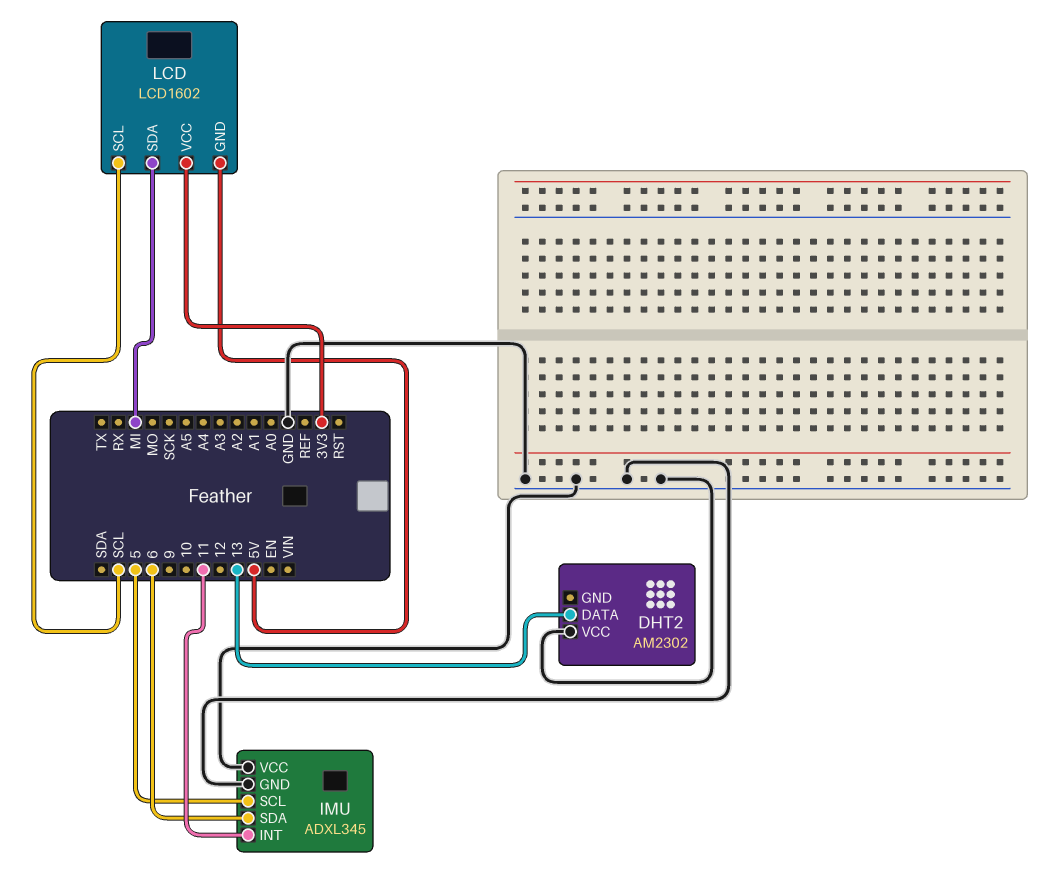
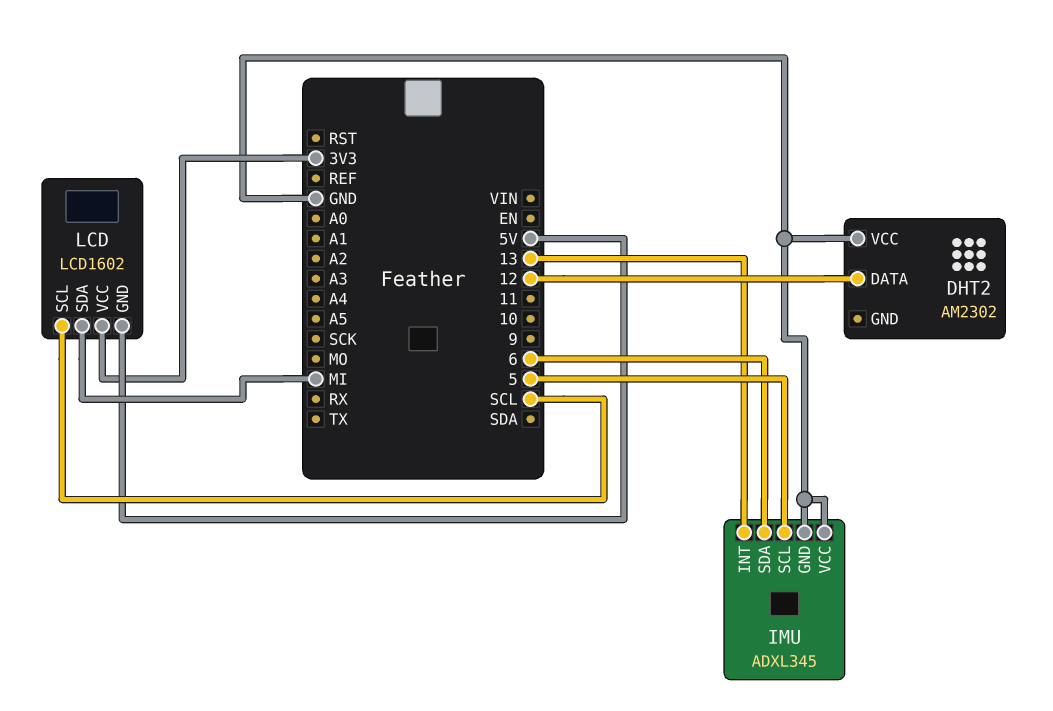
DHT2 pin DATA: 13 -> 12
IMU pin INT: 11 -> 13

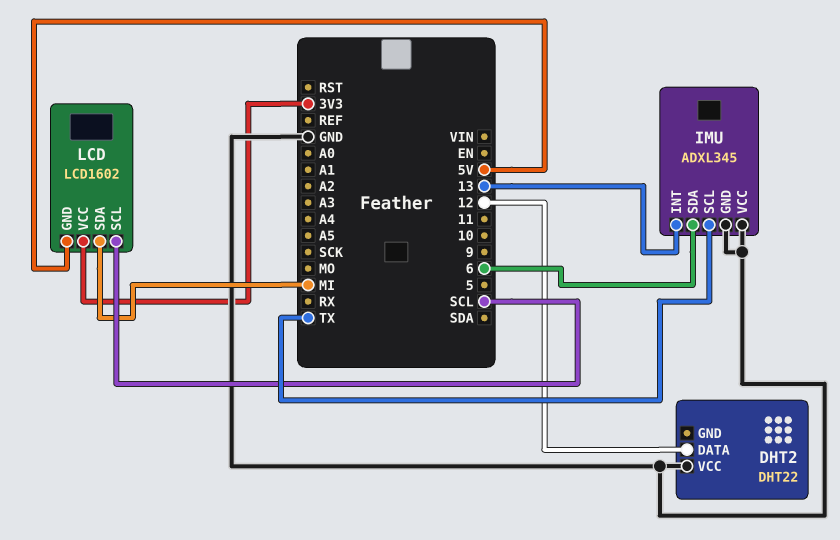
DHT2: AM2302 -> DHT22
IMU pin SCL: 5 -> TX

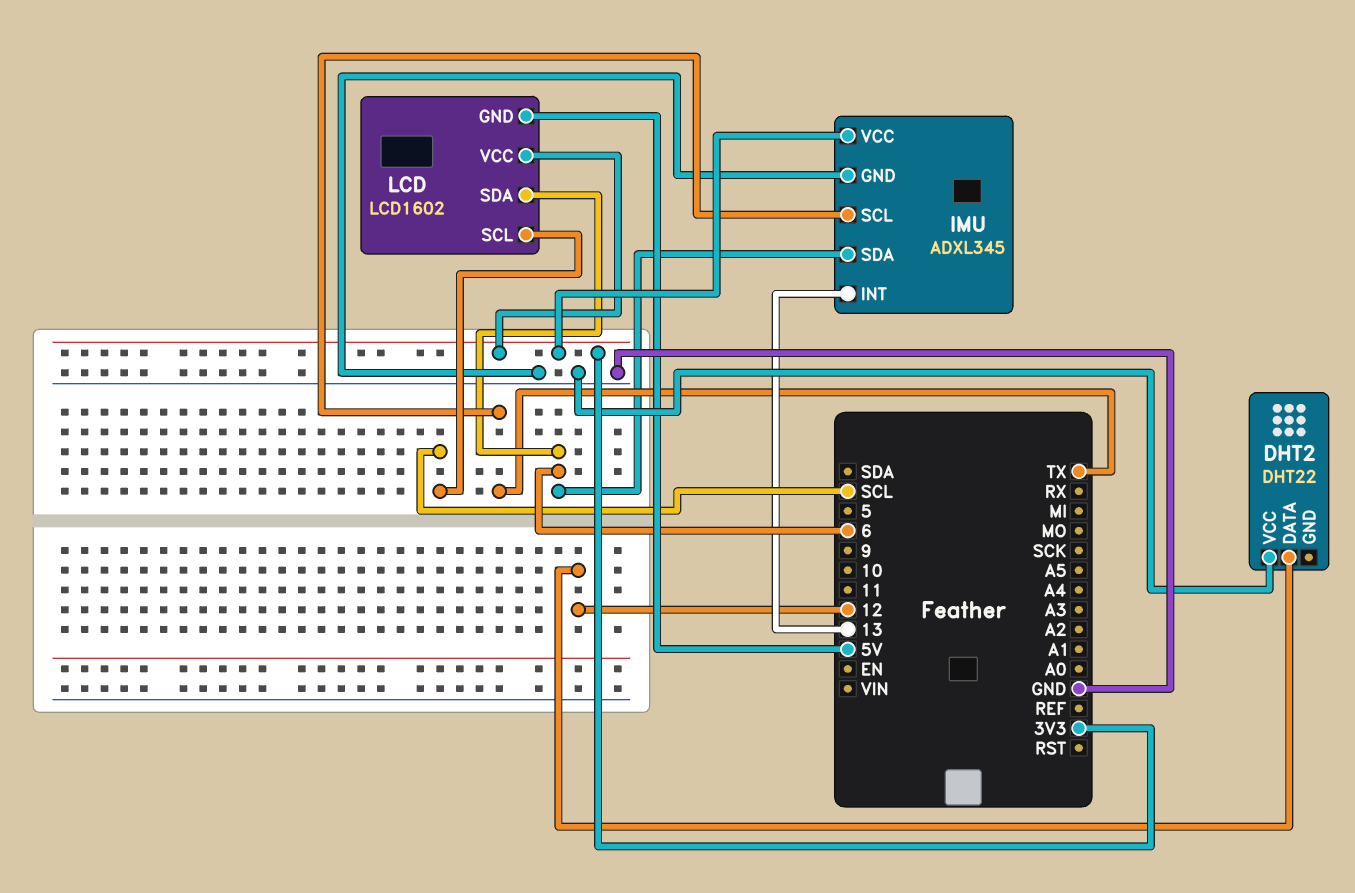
IMU pin VCC: GND -> 3V3
LCD pin SDA: MI -> 6

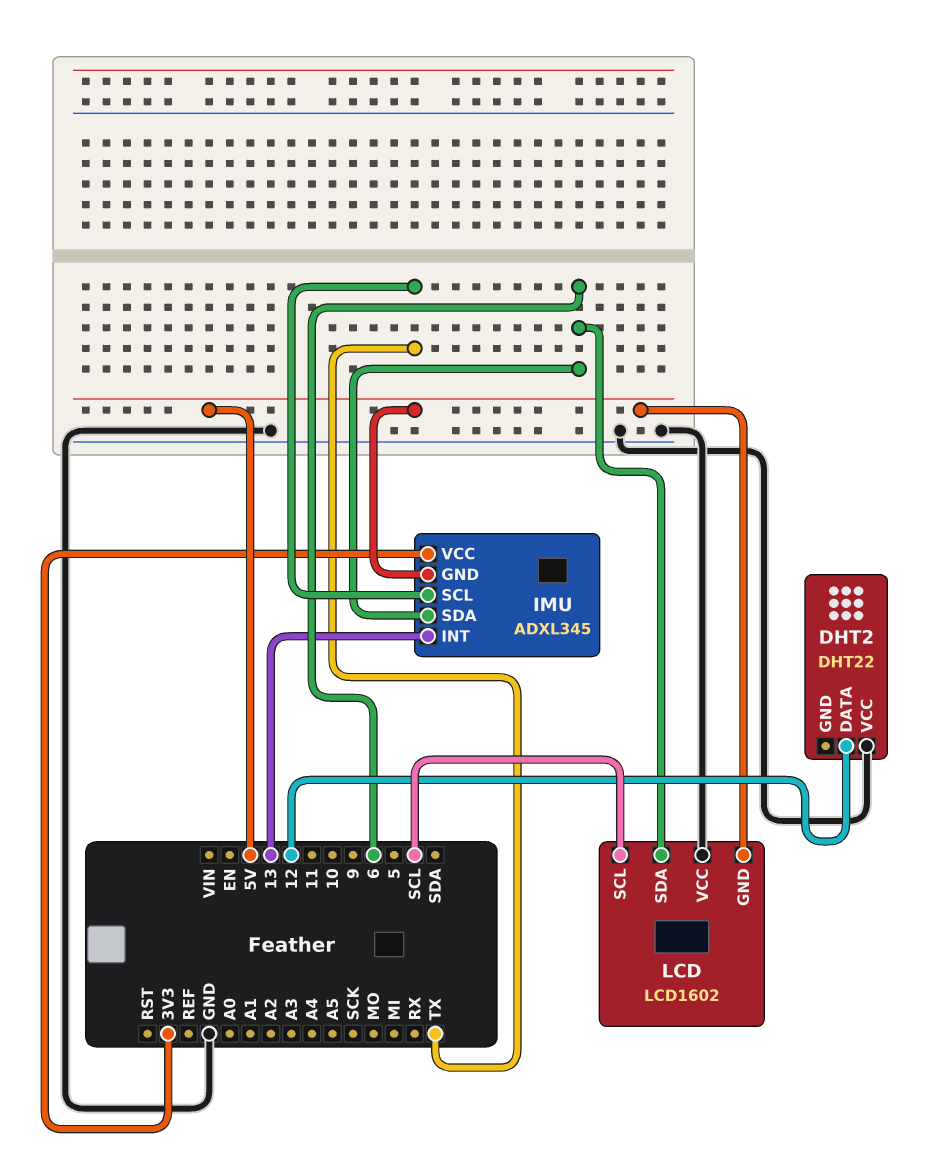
IMU pin GND: GND -> 5V
LCD pin VCC: 3V3 -> GND

